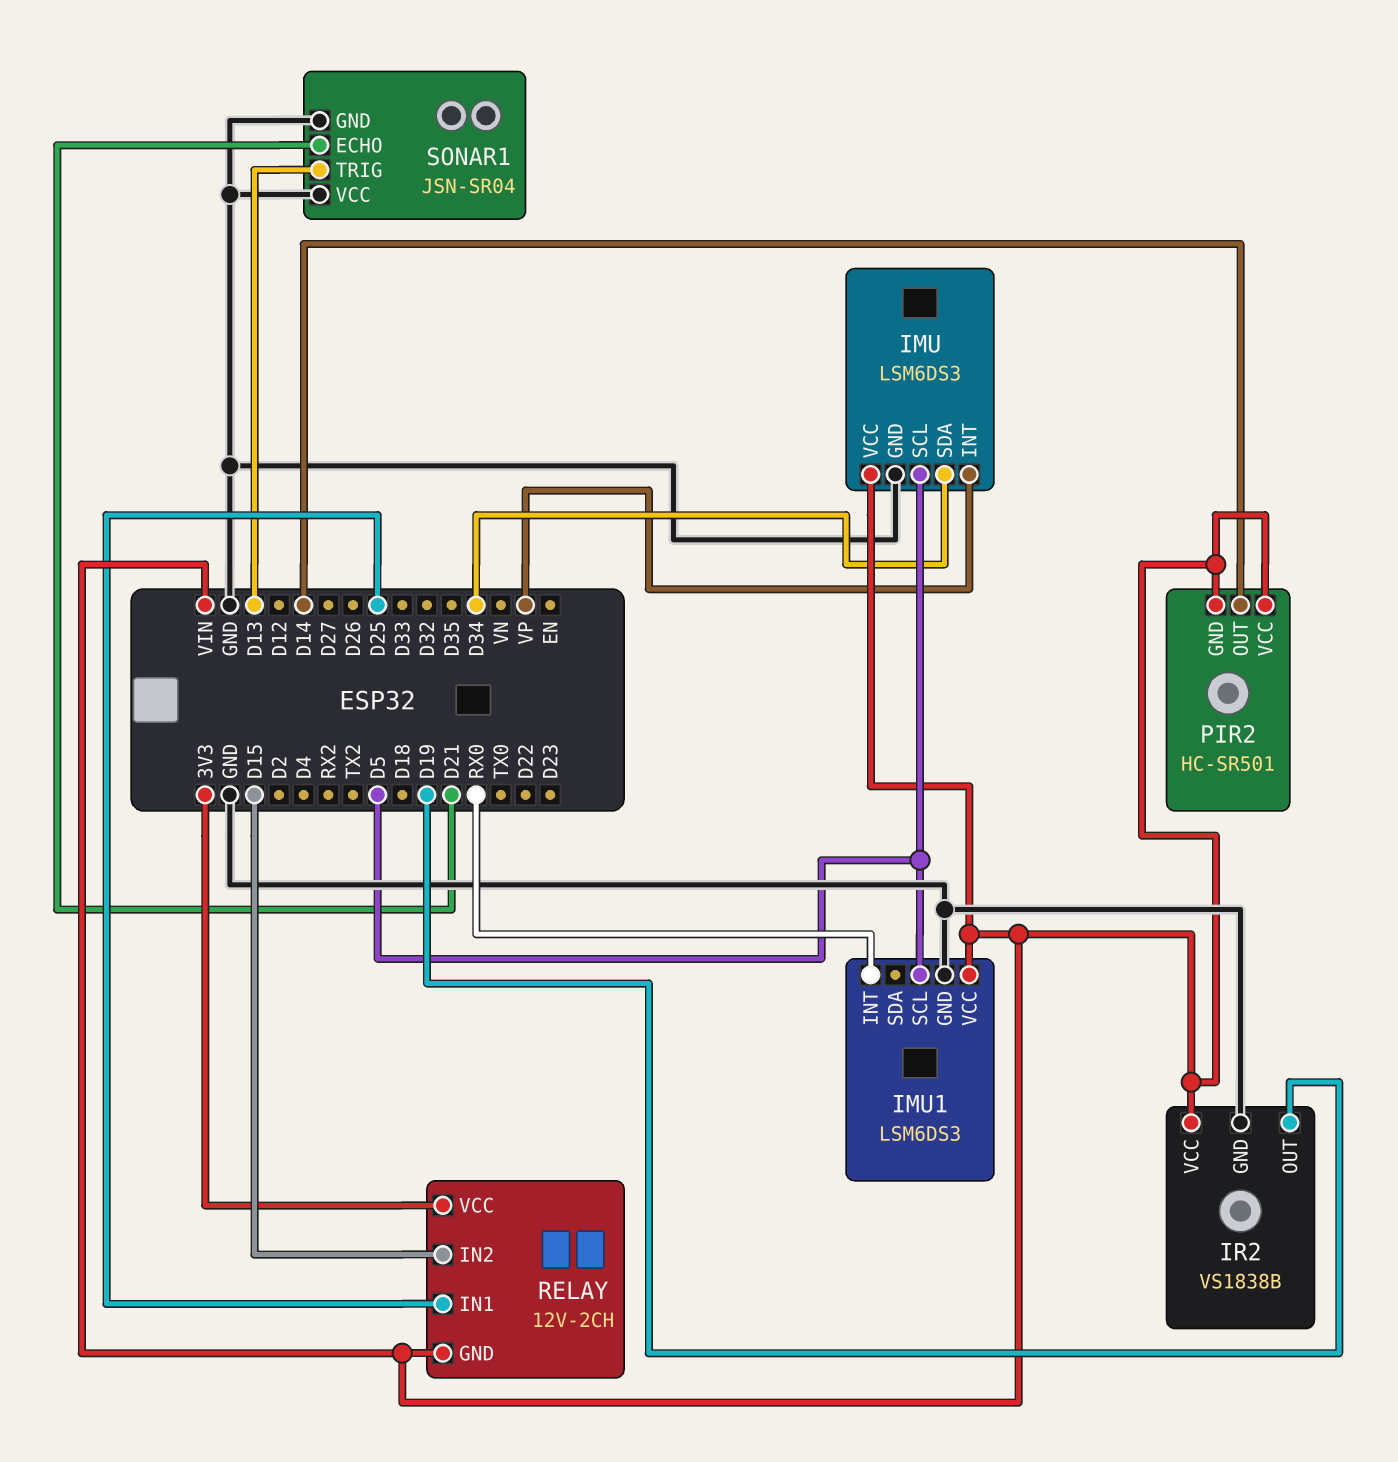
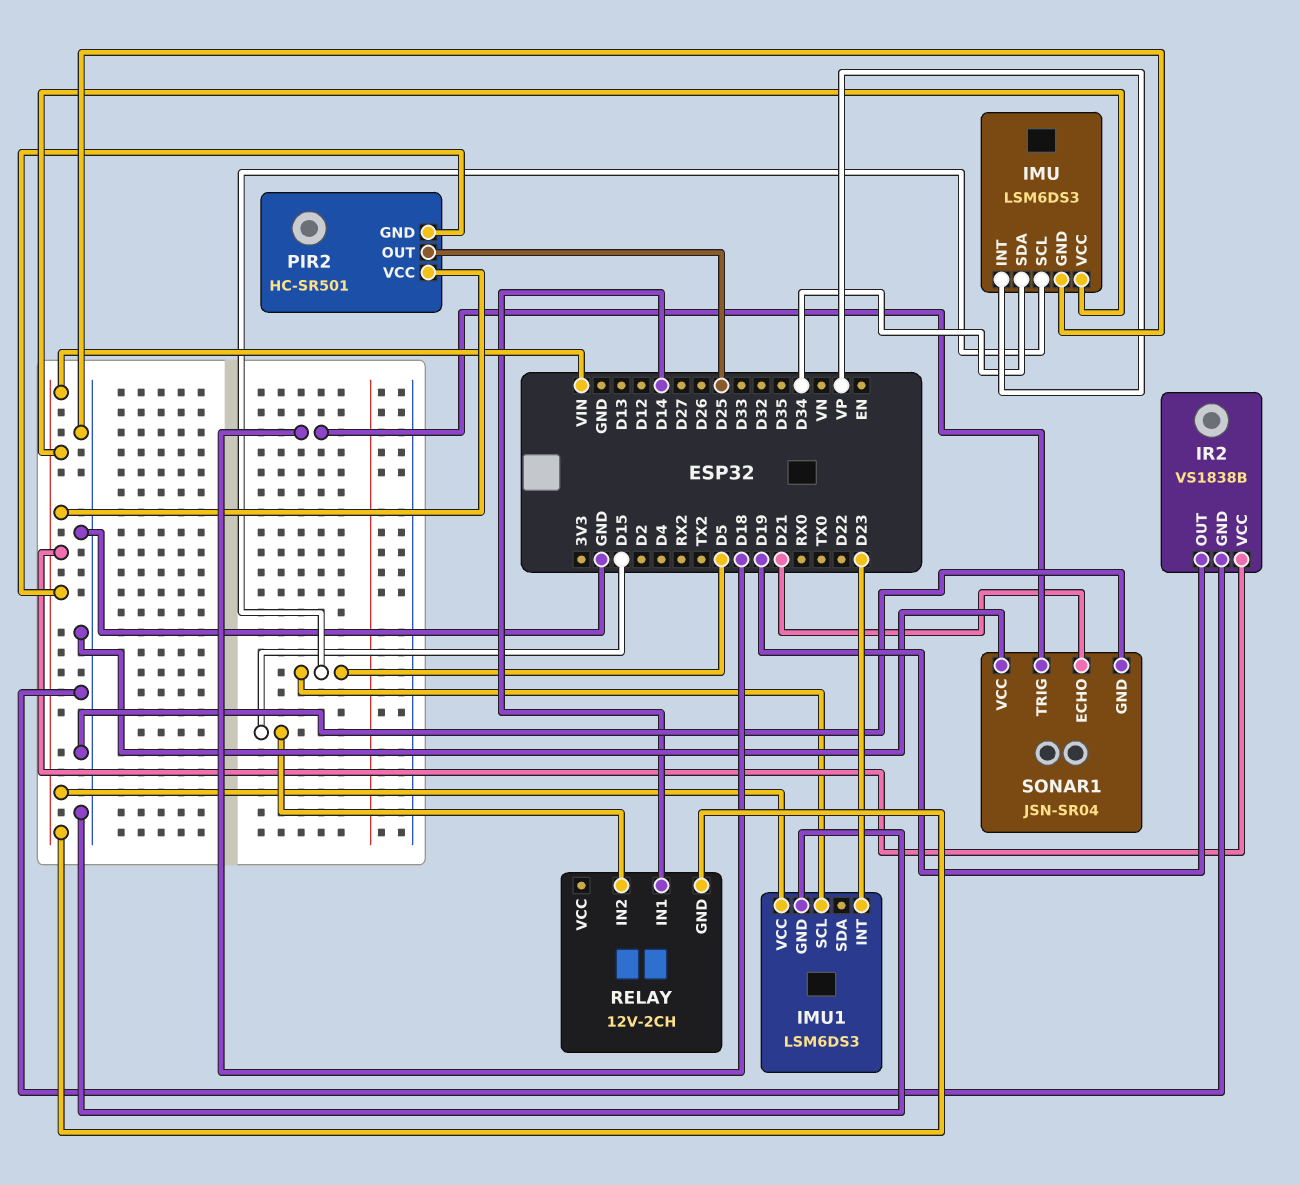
IMU1 pin INT: RX0 -> D23
PIR2 pin OUT: D14 -> D25
RELAY pin IN1: D25 -> D14
RELAY pin VCC: 3V3 -> none
SONAR1 pin TRIG: D13 -> D18

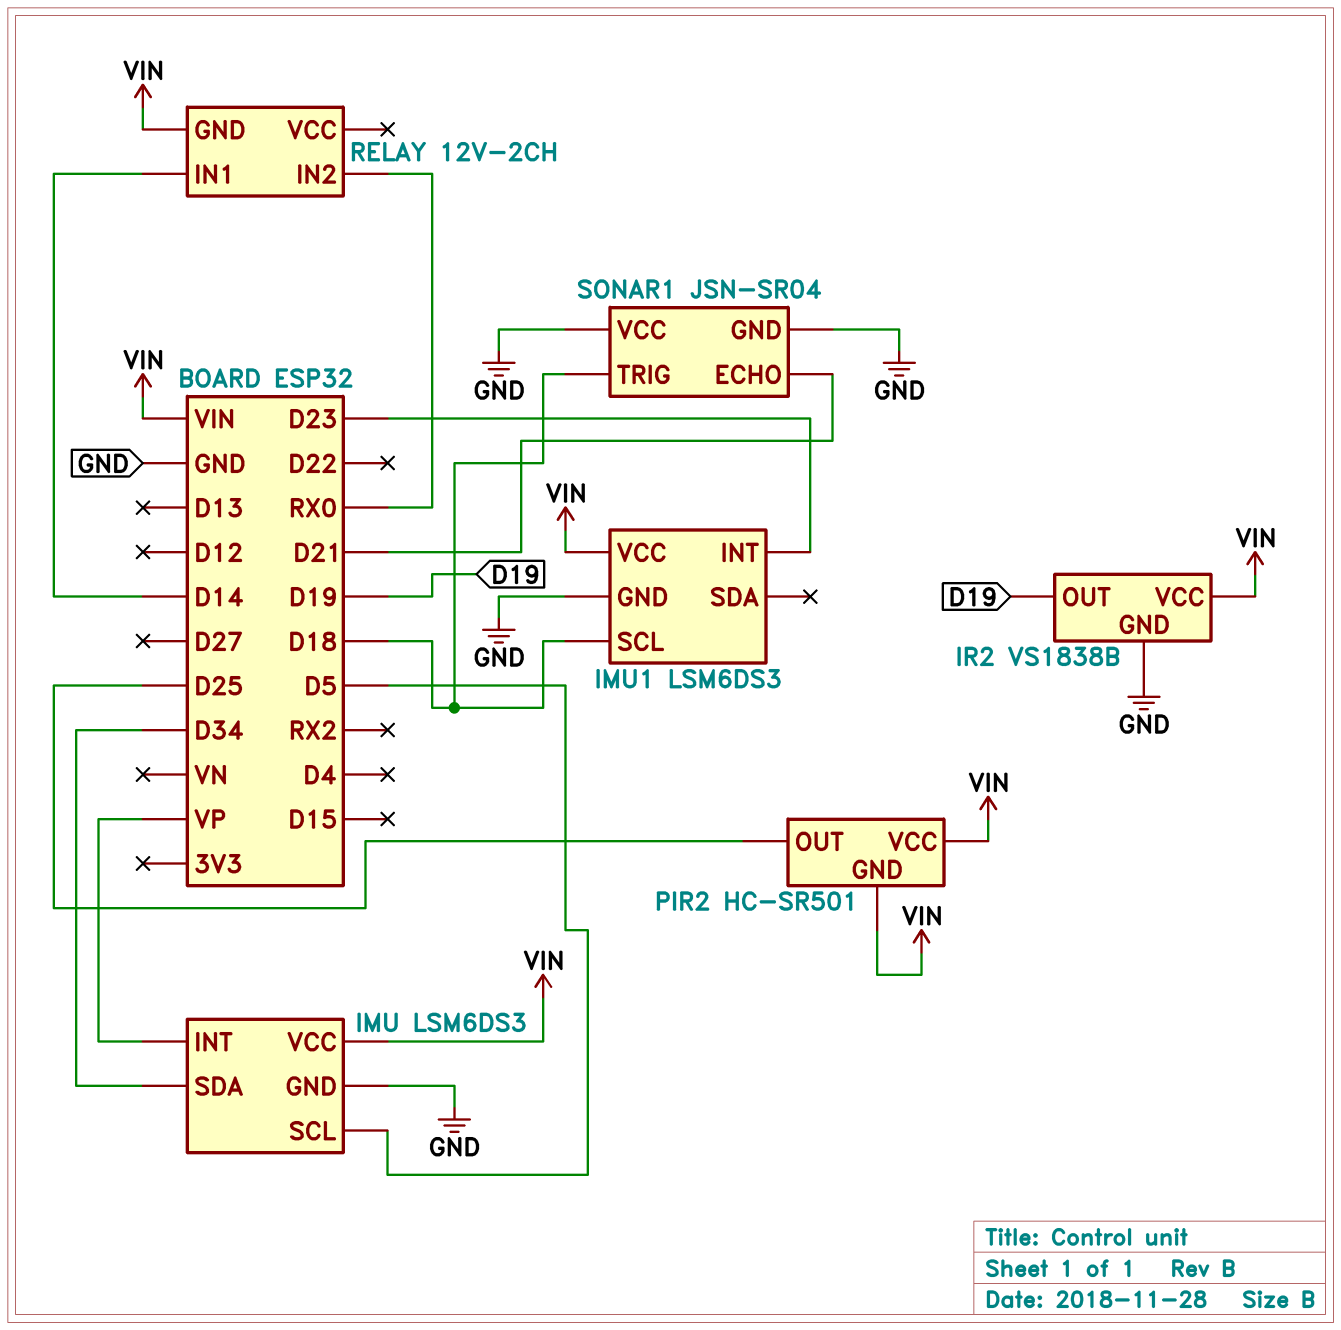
IMU1 pin SCL: D5 -> D18
RELAY pin IN2: D15 -> RX0

